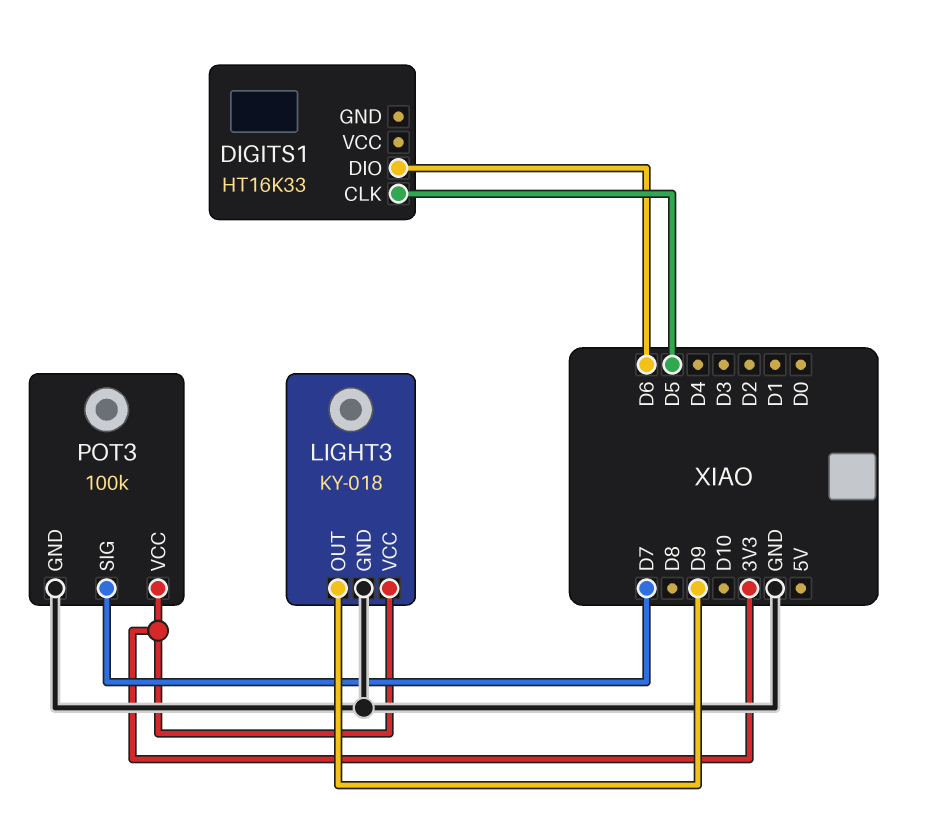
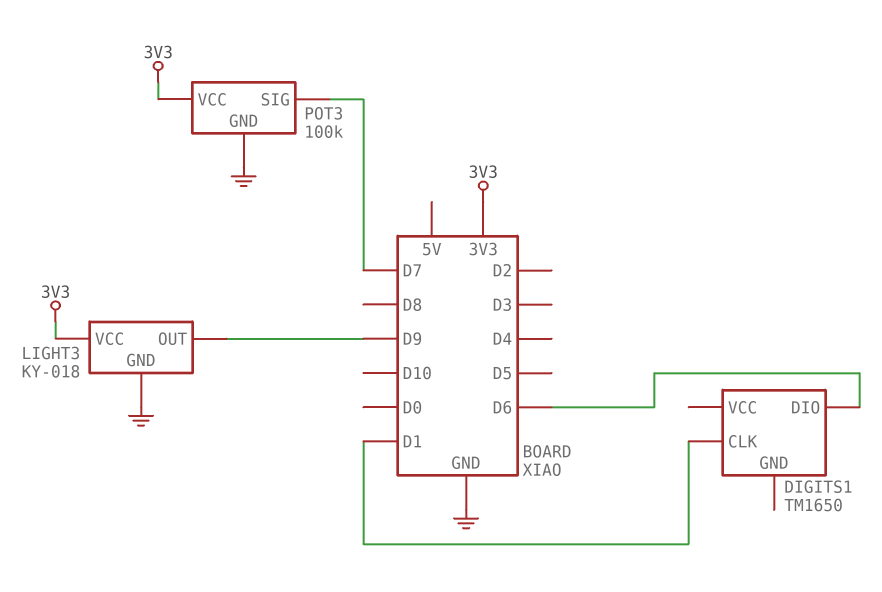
DIGITS1: HT16K33 -> TM1650
DIGITS1 pin CLK: D5 -> D1

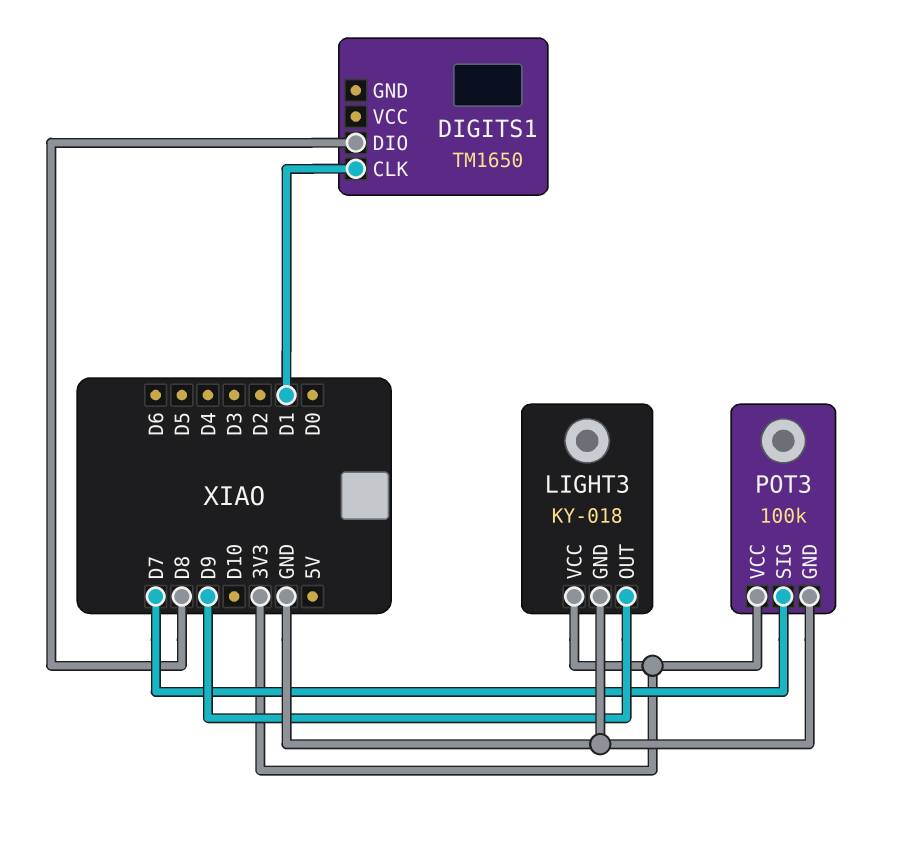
DIGITS1 pin DIO: D6 -> D8

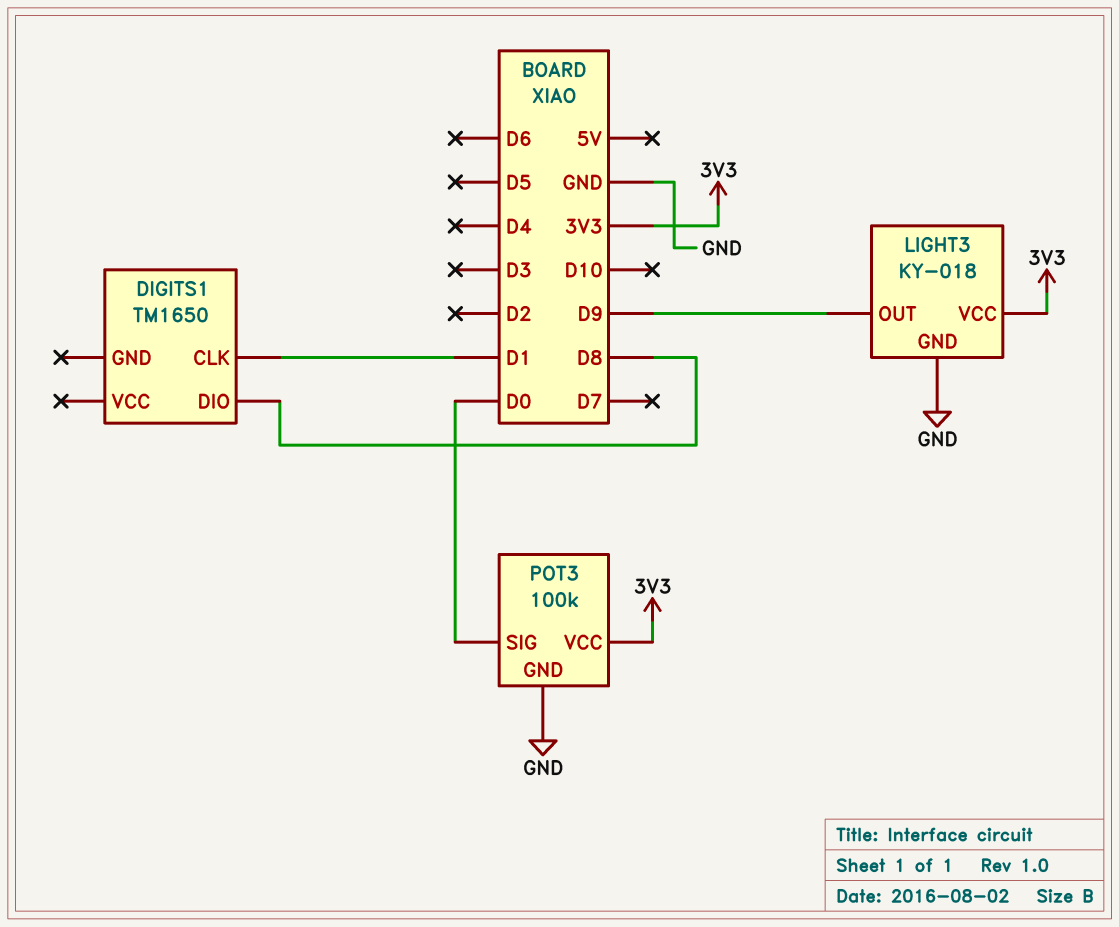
POT3 pin SIG: D7 -> D0

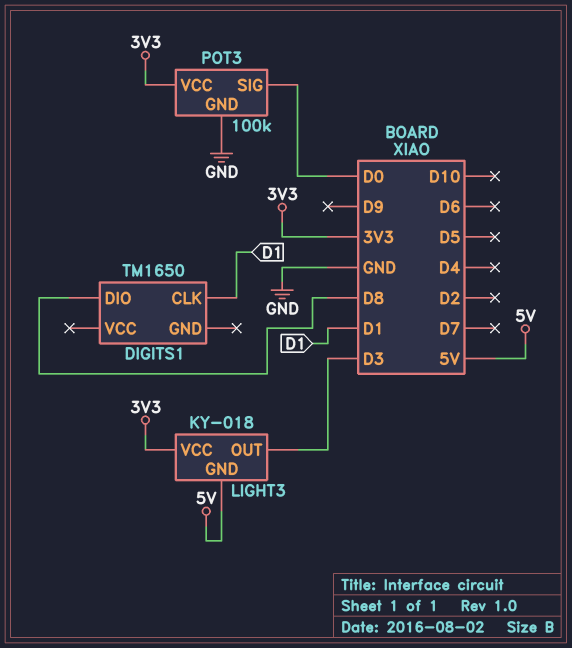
LIGHT3 pin GND: GND -> 5V
LIGHT3 pin OUT: D9 -> D3

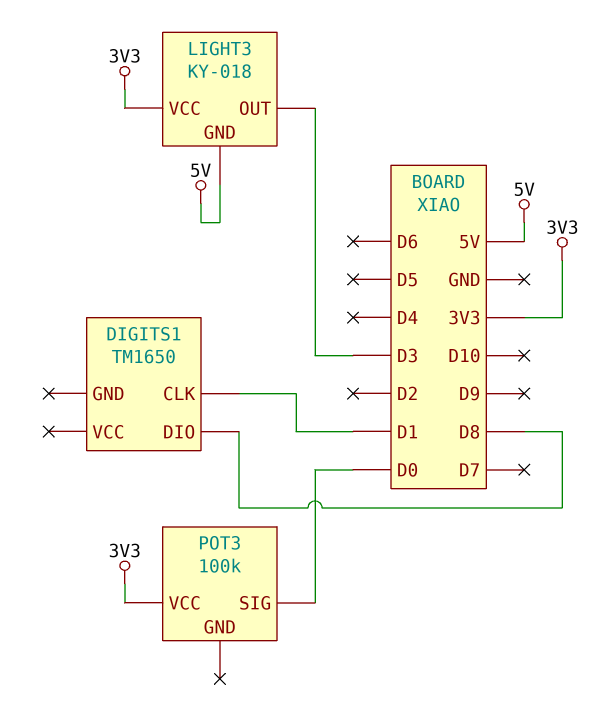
POT3 pin GND: GND -> none

